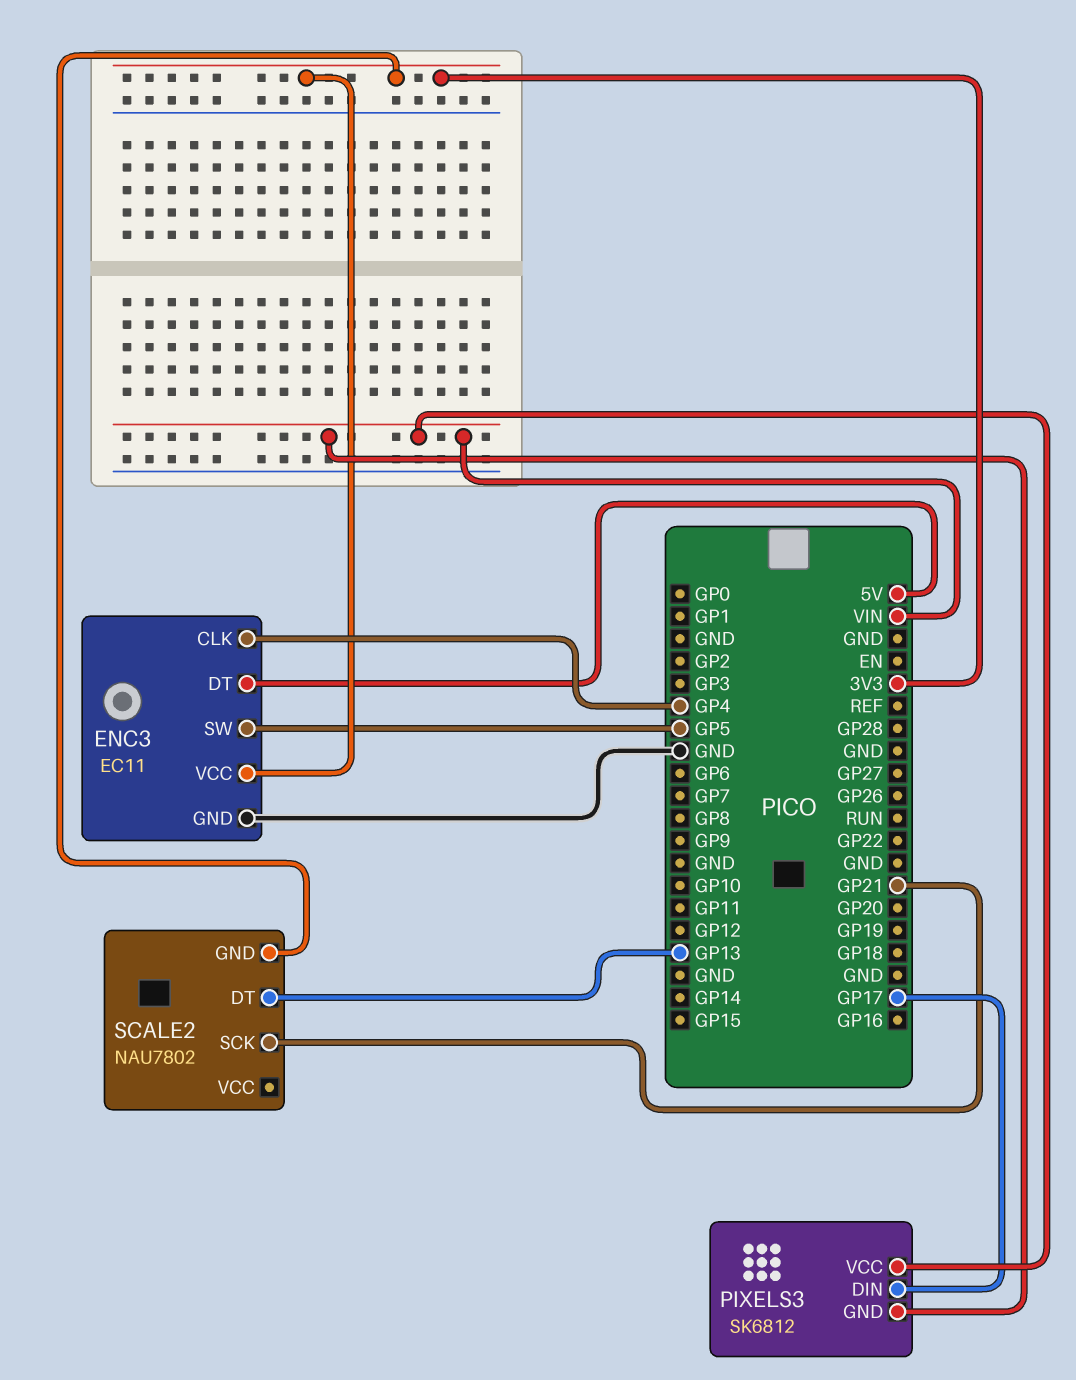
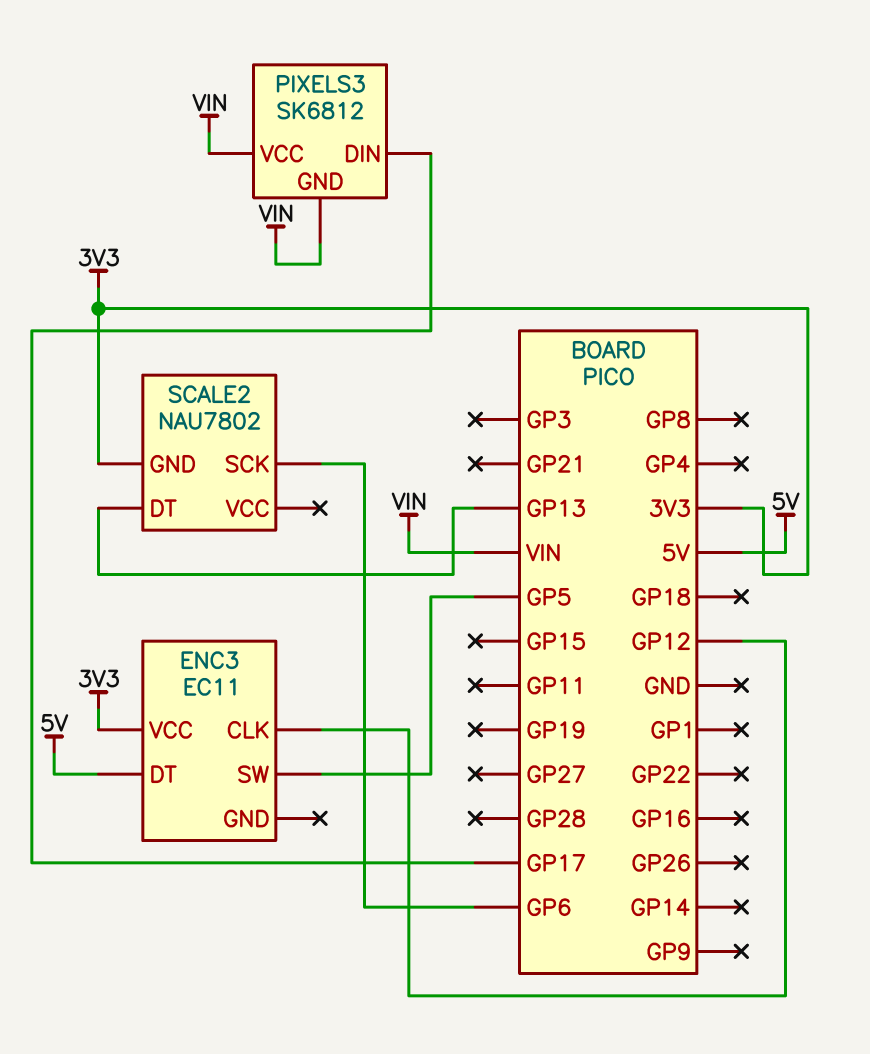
ENC3 pin CLK: GP4 -> GP12
ENC3 pin GND: GND -> none
SCALE2 pin SCK: GP21 -> GP6

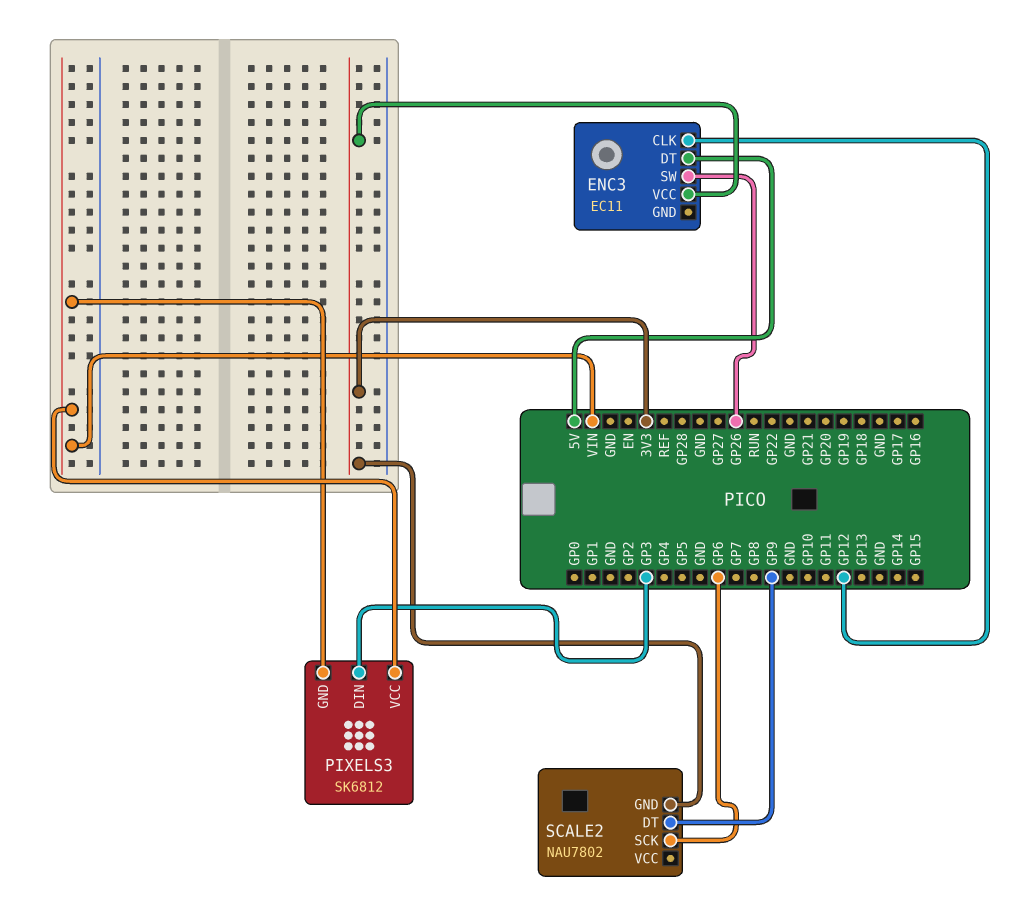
ENC3 pin SW: GP5 -> GP26
PIXELS3 pin DIN: GP17 -> GP3
SCALE2 pin DT: GP13 -> GP9

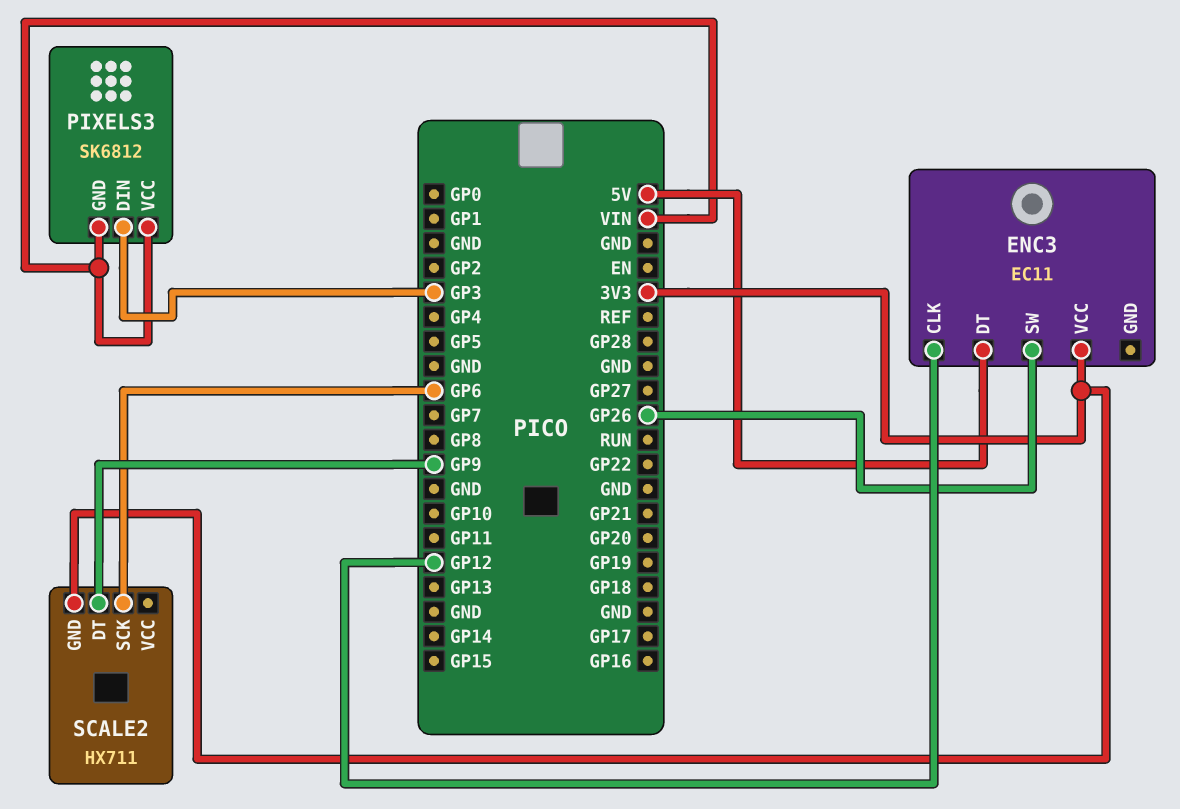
SCALE2: NAU7802 -> HX711

